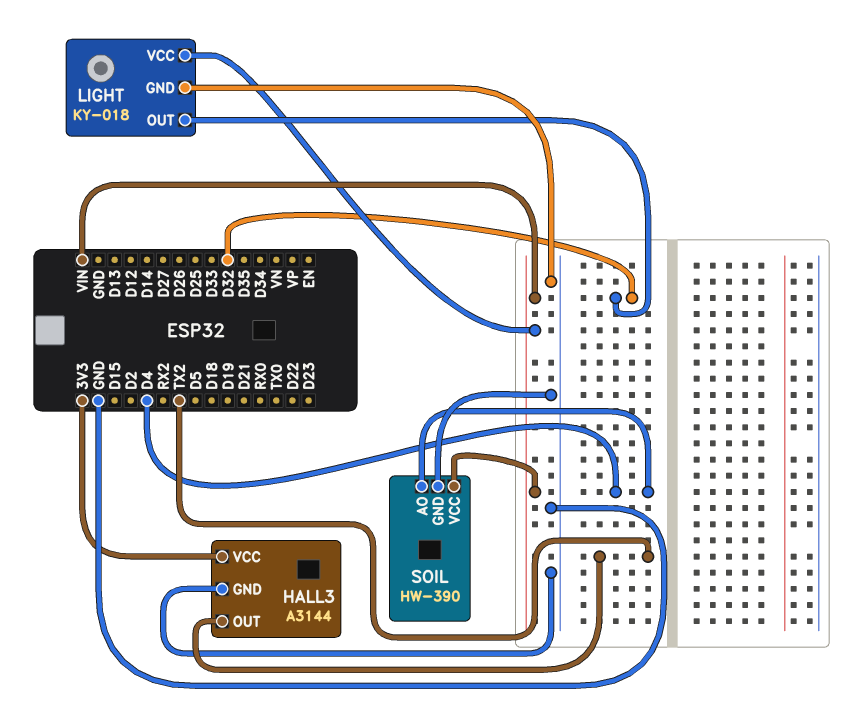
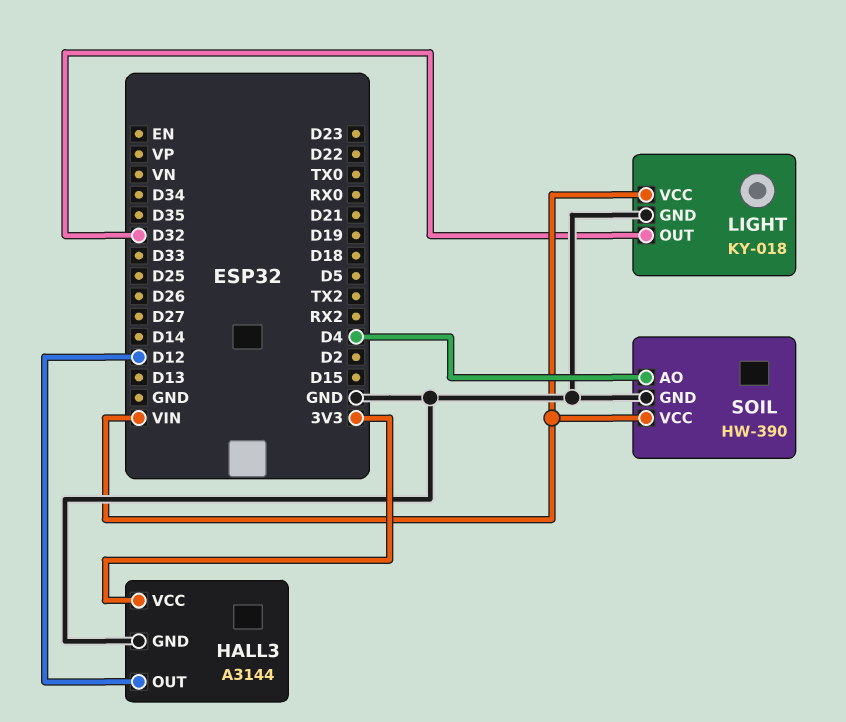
HALL3 pin OUT: TX2 -> D12

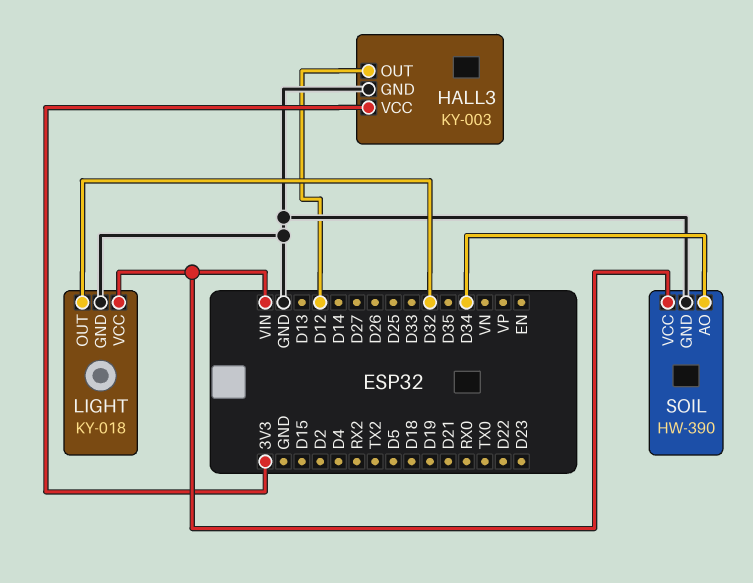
HALL3: A3144 -> KY-003
SOIL pin AO: D4 -> D34

